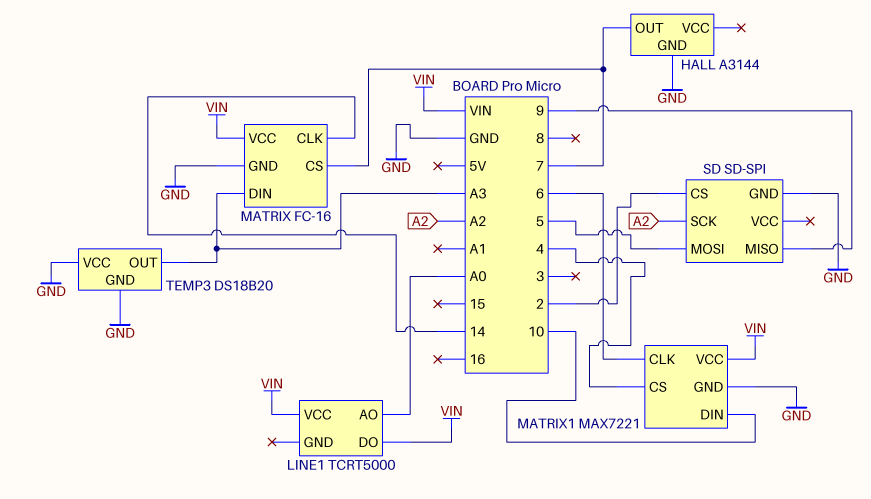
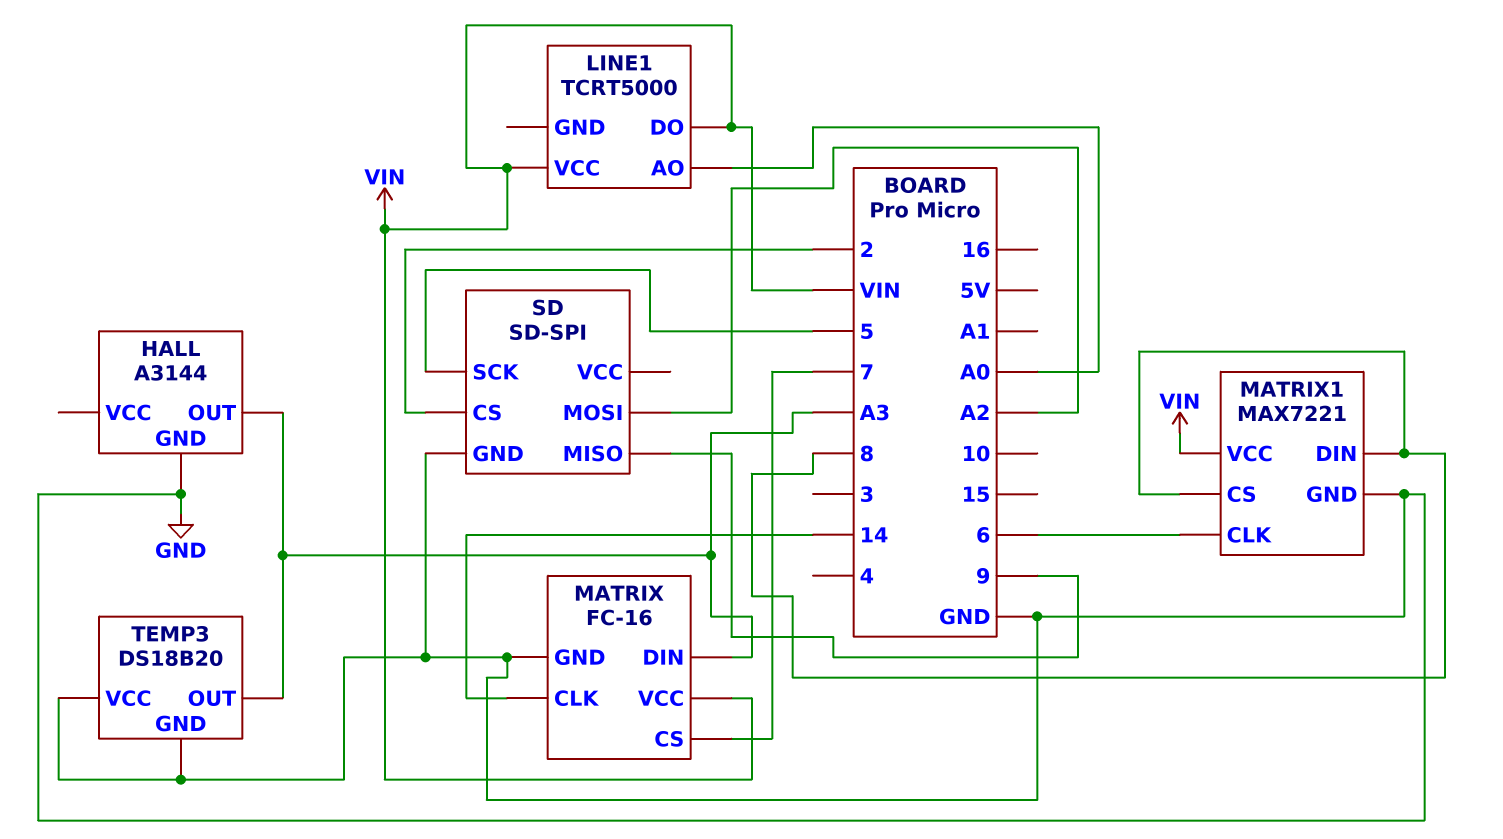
HALL pin OUT: 7 -> A3
MATRIX1 pin CS: 4 -> 8
MATRIX1 pin DIN: 10 -> 8
SD pin MOSI: 5 -> A2
SD pin SCK: A2 -> 5

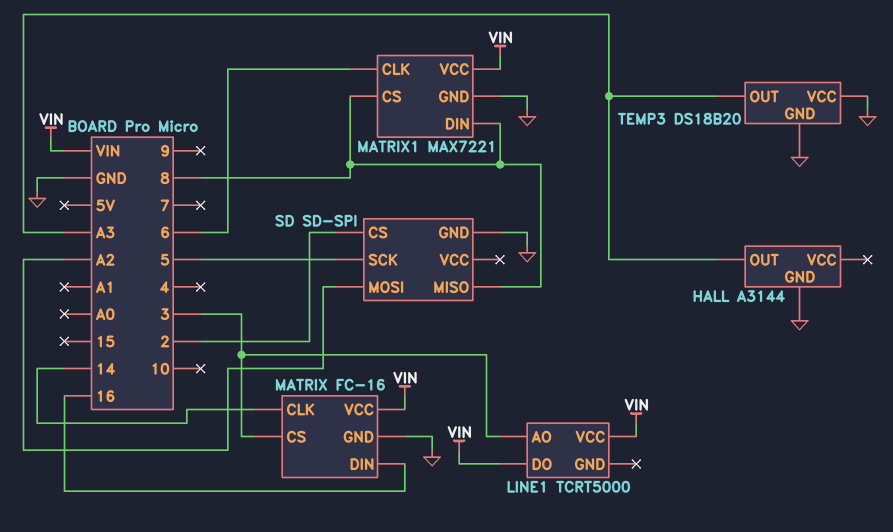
LINE1 pin AO: A0 -> 3
MATRIX pin CS: 7 -> 3
MATRIX pin DIN: A3 -> 16
SD pin MISO: 9 -> 8

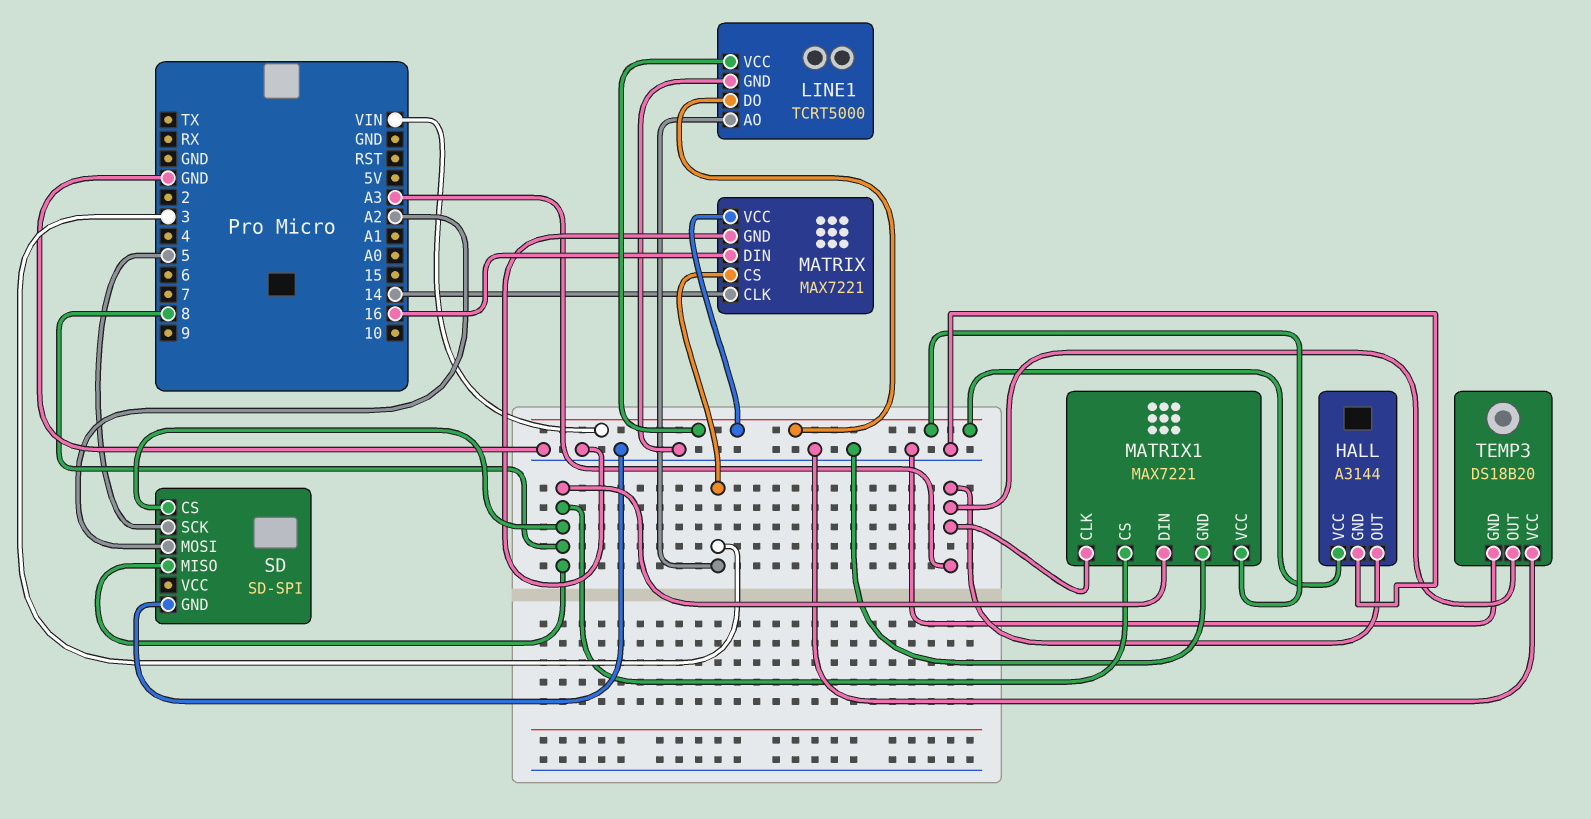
HALL pin VCC: none -> VIN
LINE1 pin GND: none -> GND
MATRIX: FC-16 -> MAX7221
MATRIX1 pin CLK: 6 -> A3
SD pin CS: 2 -> 8

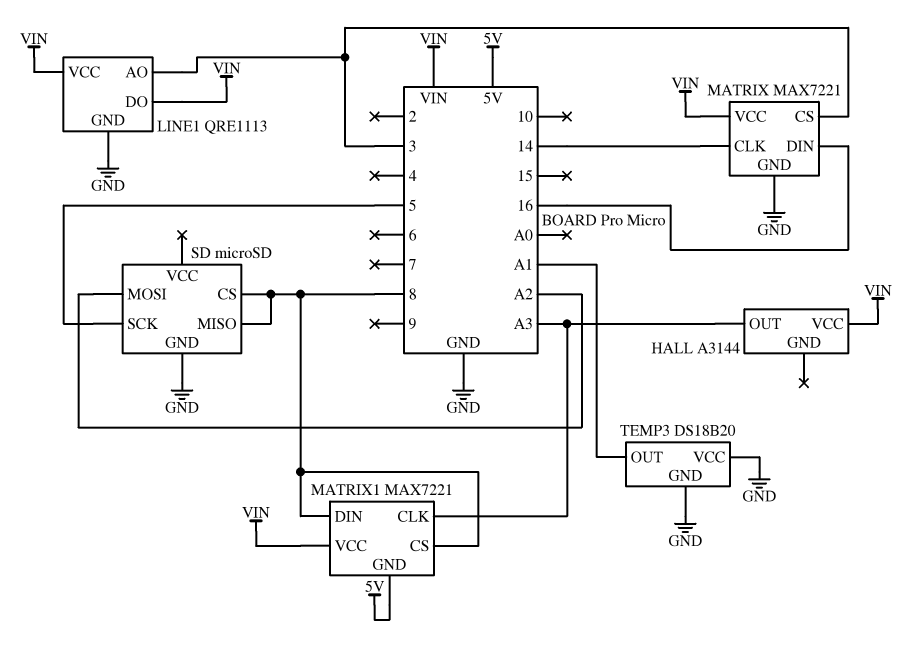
HALL pin GND: GND -> none
LINE1: TCRT5000 -> QRE1113
MATRIX1 pin GND: GND -> 5V
SD: SD-SPI -> microSD
TEMP3 pin OUT: A3 -> A1

